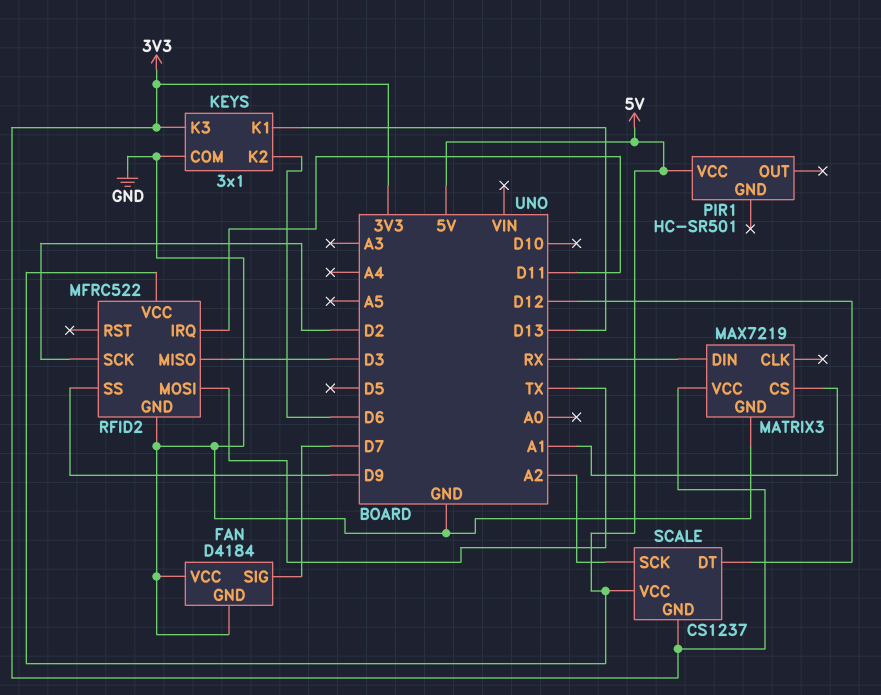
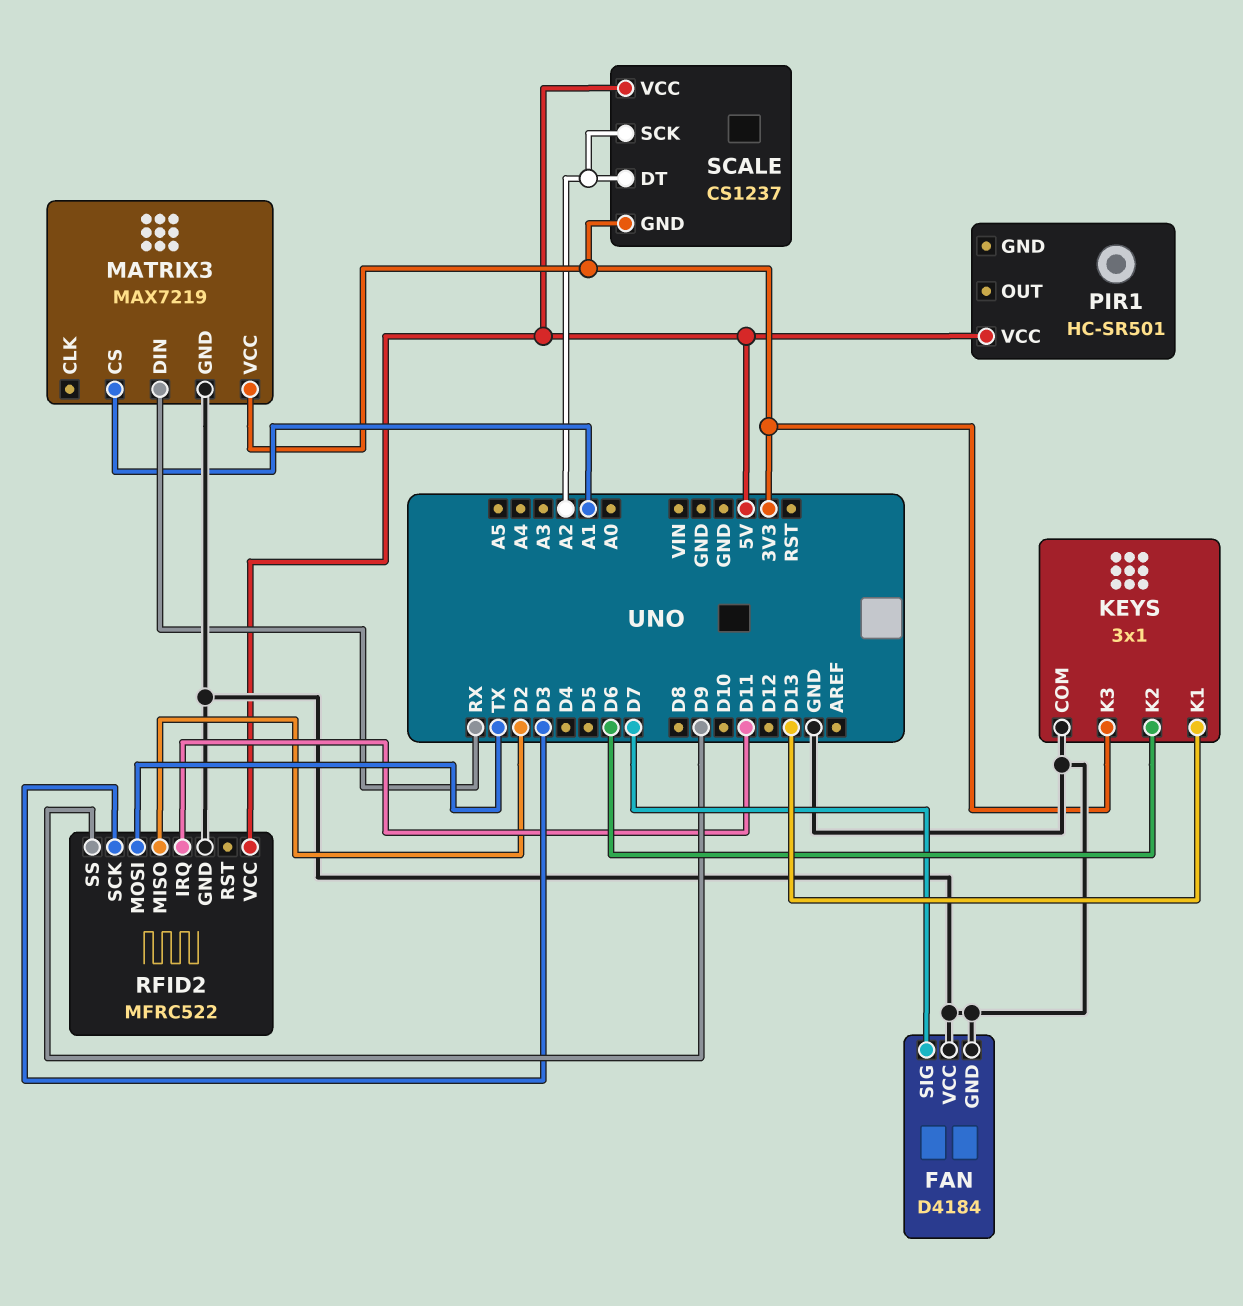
RFID2 pin MISO: D3 -> D2
RFID2 pin SCK: D2 -> D3
SCALE pin DT: D12 -> A2

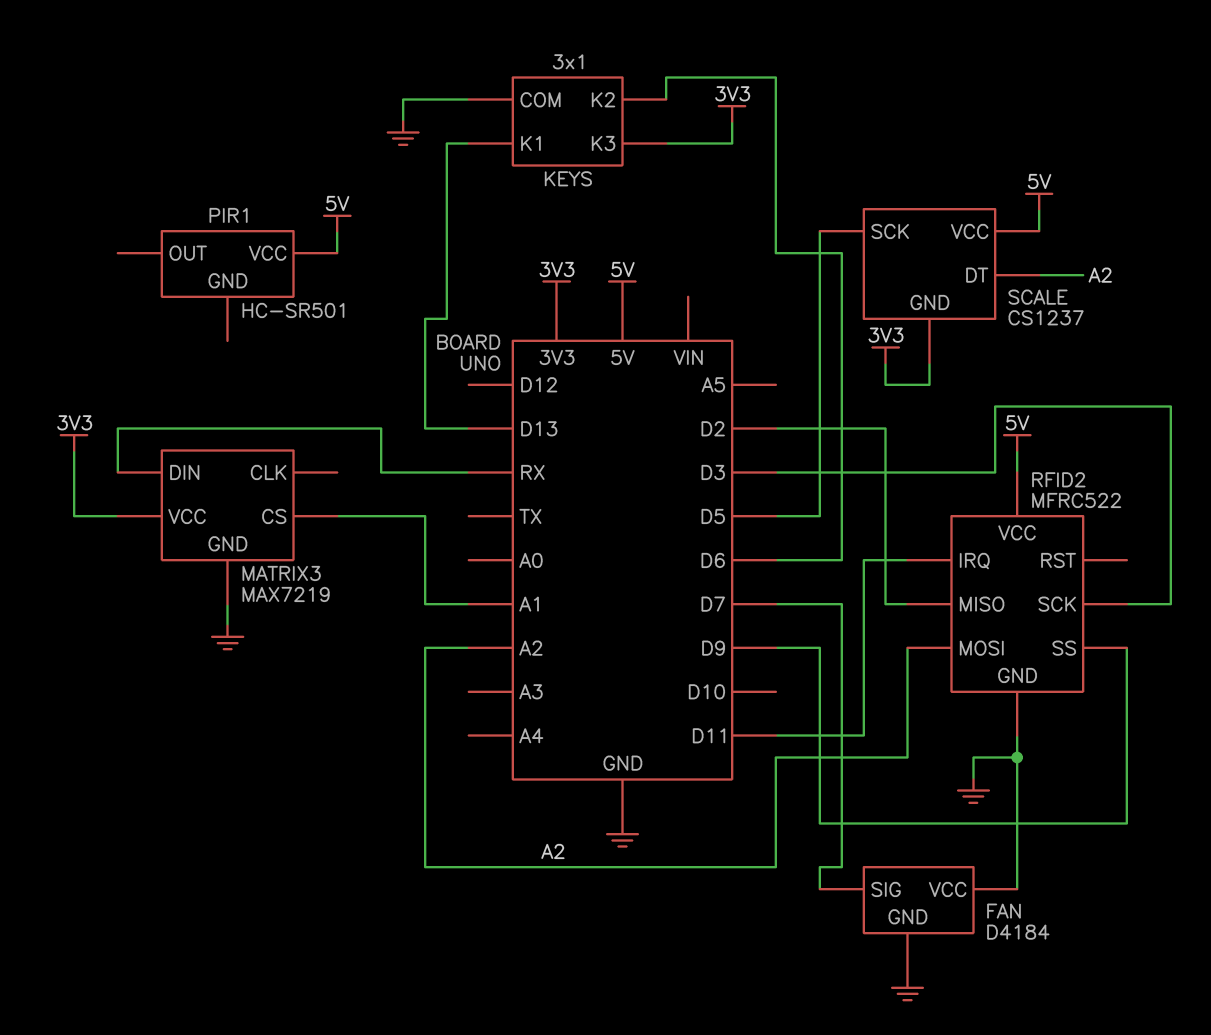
RFID2 pin MOSI: TX -> A2
SCALE pin SCK: A2 -> D5

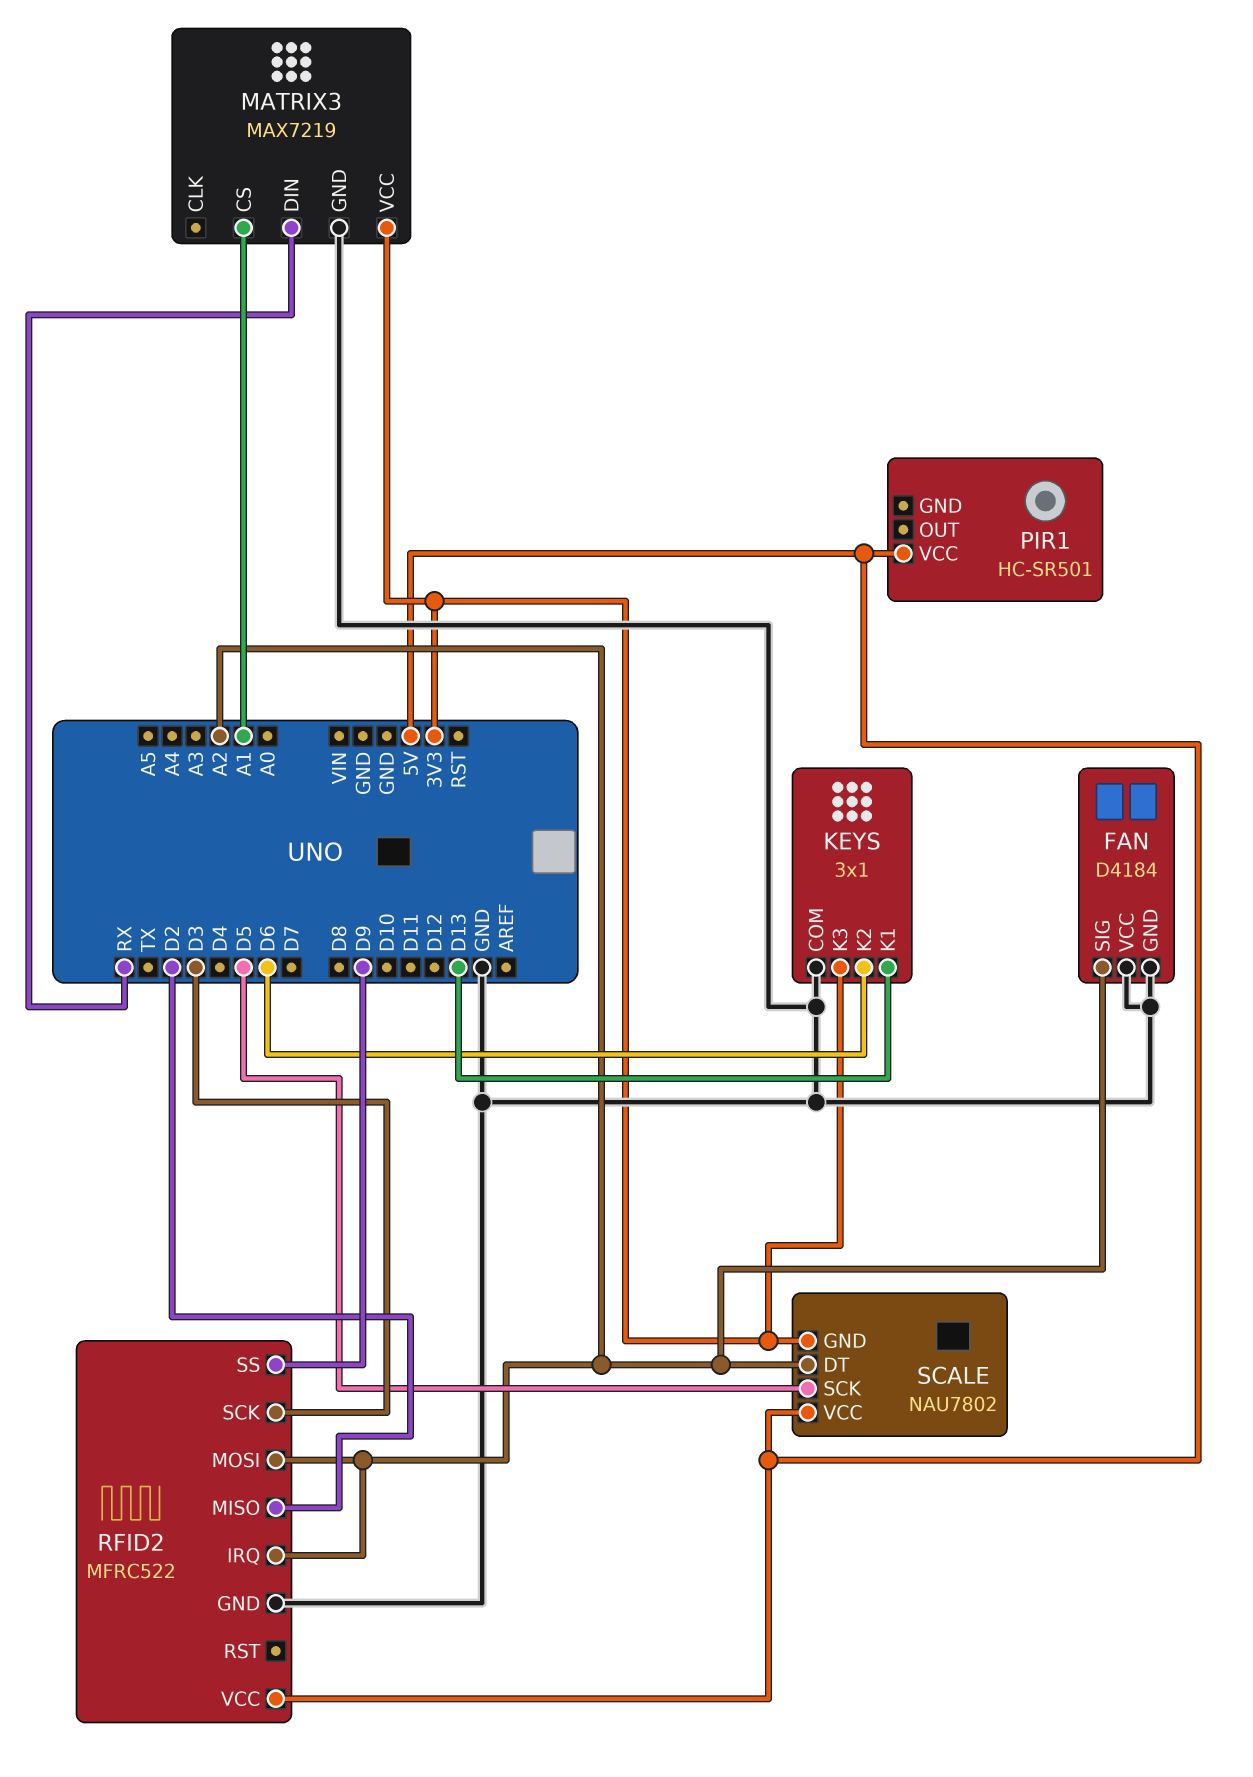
FAN pin SIG: D7 -> A2
RFID2 pin IRQ: D11 -> A2
SCALE: CS1237 -> NAU7802

